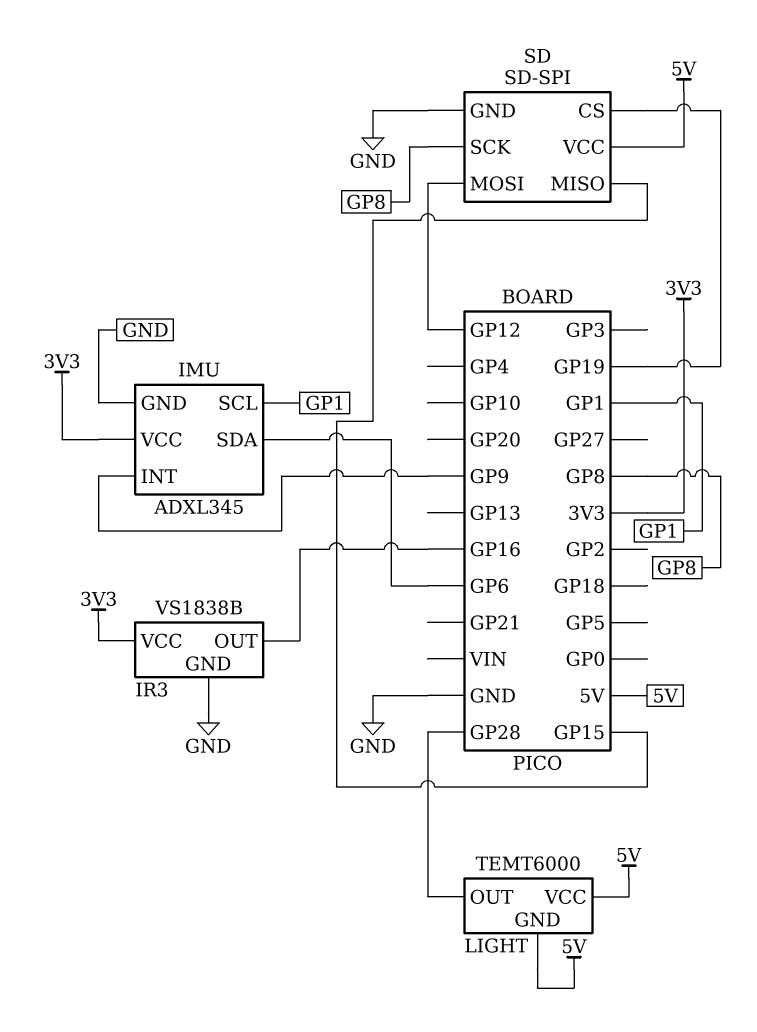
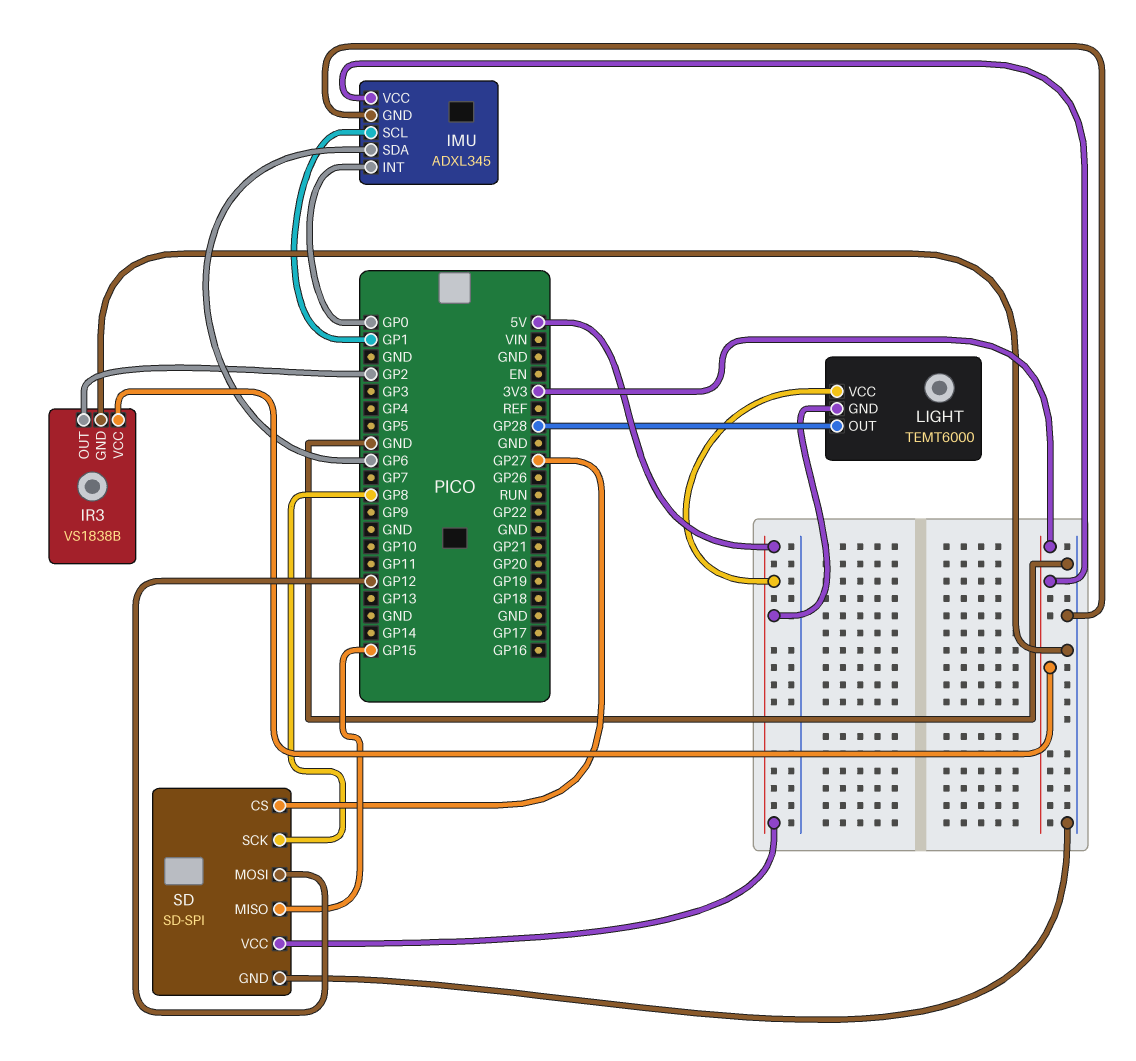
IMU pin INT: GP9 -> GP0
IR3 pin OUT: GP16 -> GP2
SD pin CS: GP19 -> GP27

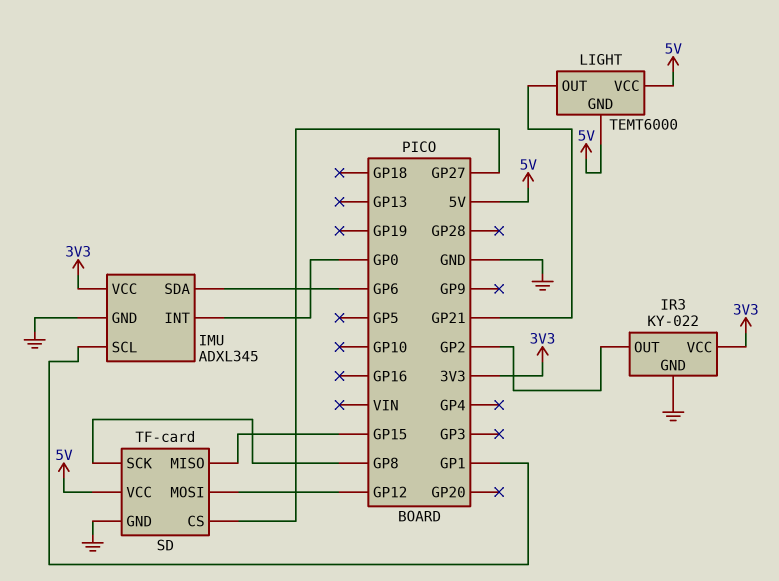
IR3: VS1838B -> KY-022
LIGHT pin OUT: GP28 -> GP21
SD: SD-SPI -> TF-card

